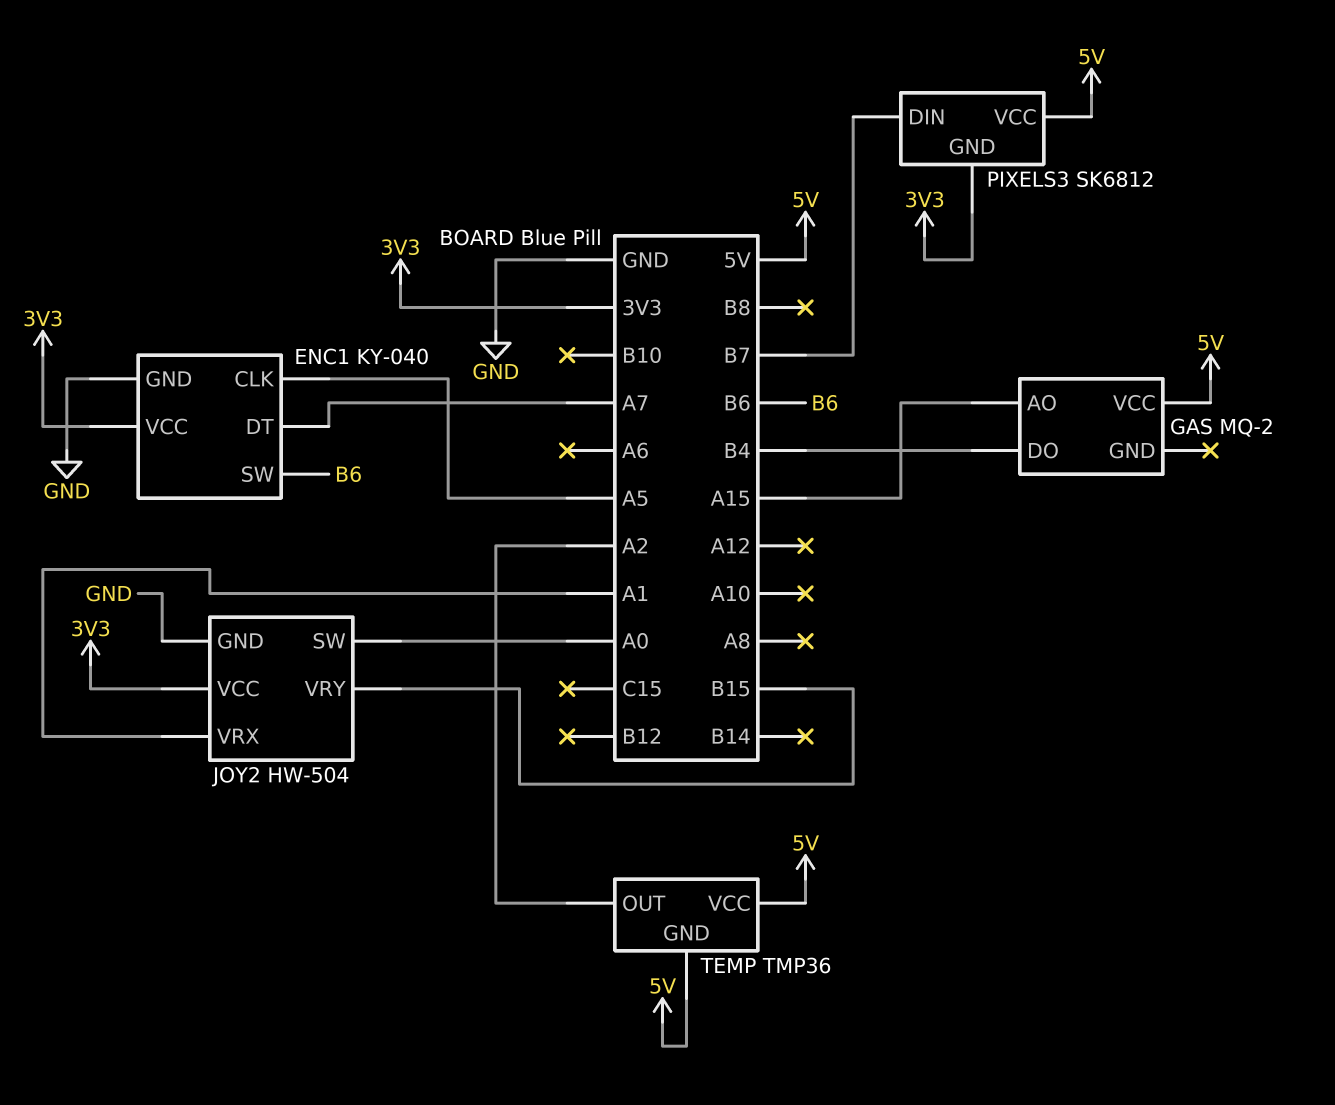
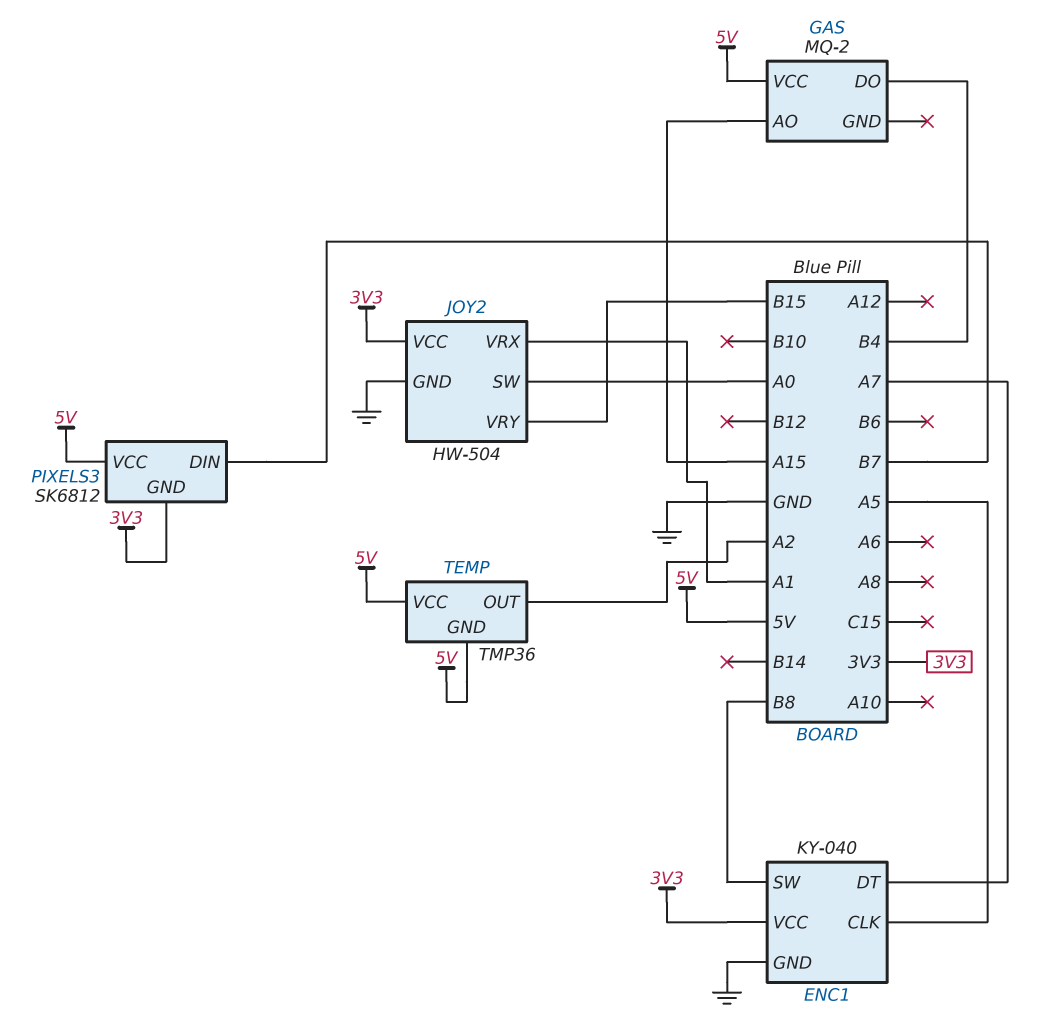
ENC1 pin SW: B6 -> B8

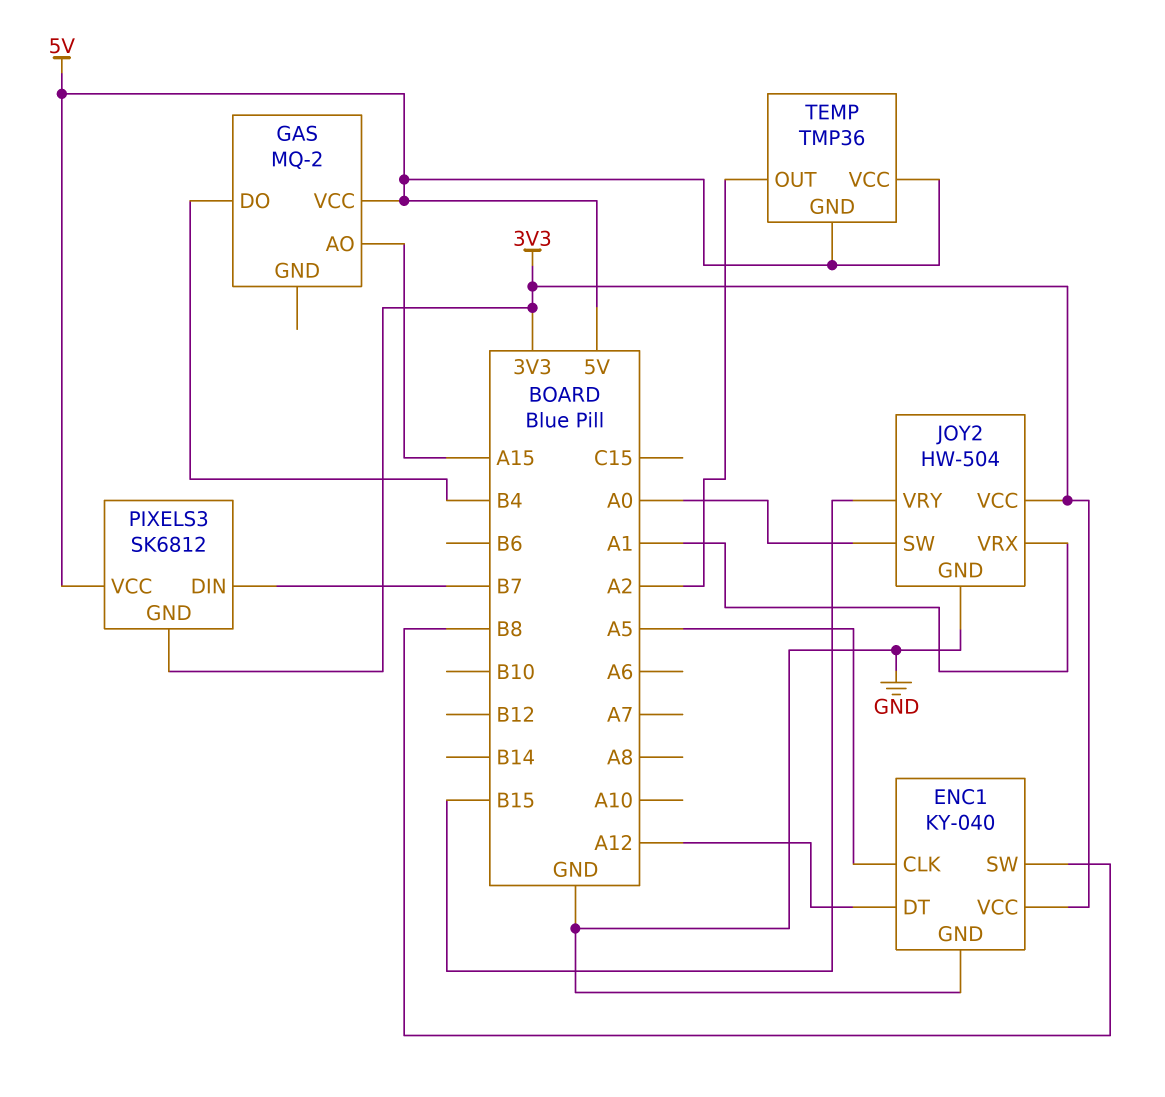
ENC1 pin DT: A7 -> A12

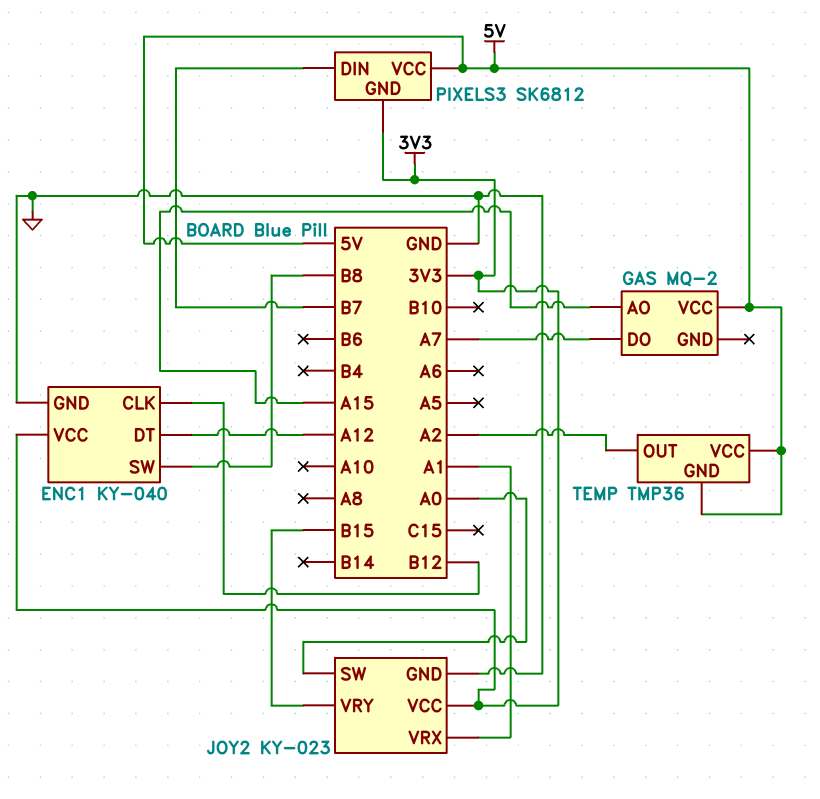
ENC1 pin CLK: A5 -> B12
GAS pin DO: B4 -> A7
JOY2: HW-504 -> KY-023

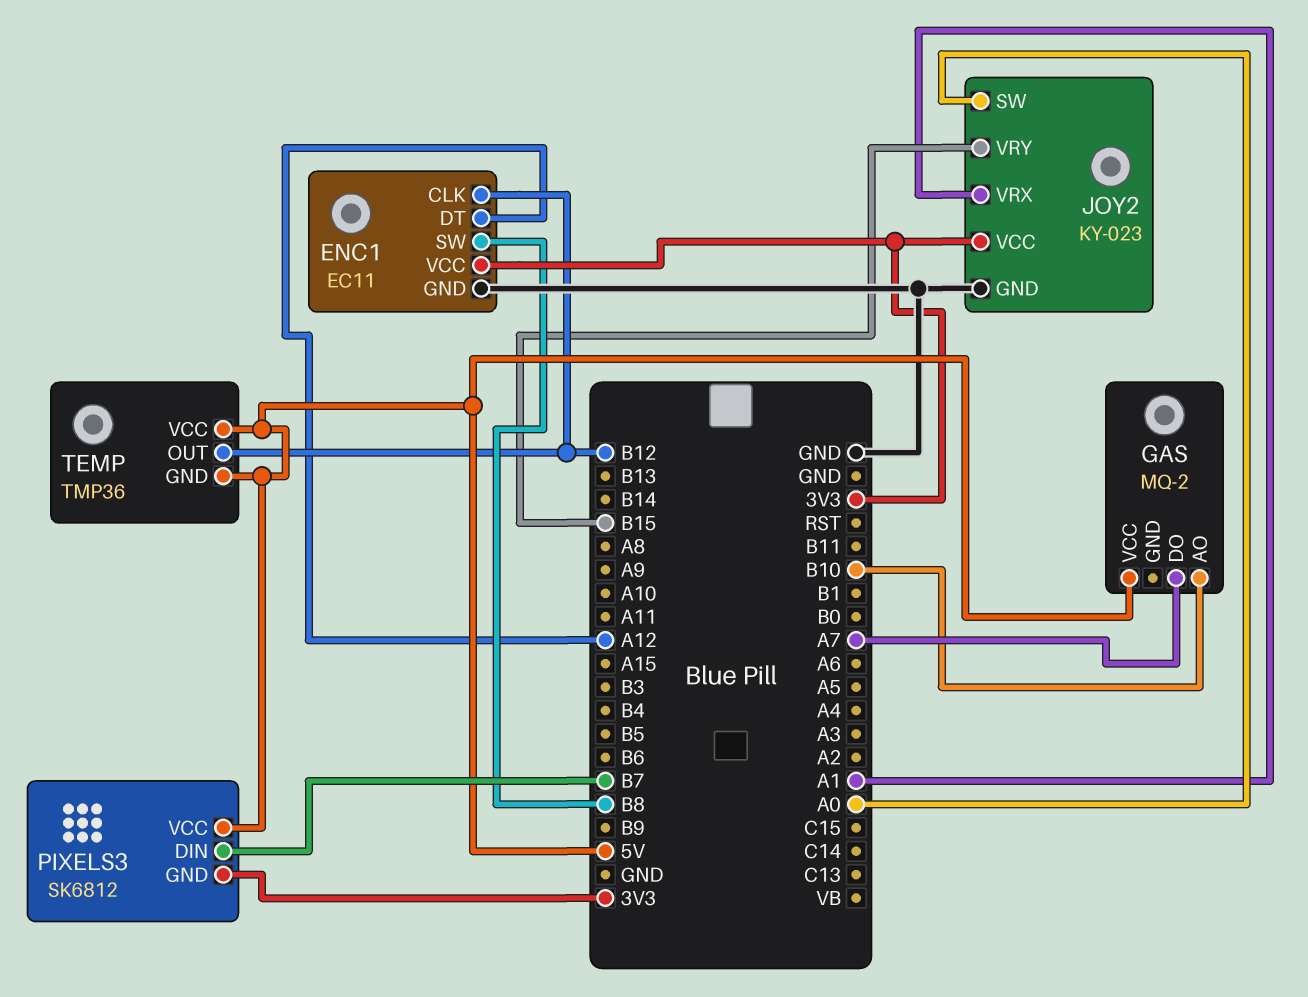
ENC1: KY-040 -> EC11
GAS pin AO: A15 -> B10
TEMP pin OUT: A2 -> B12

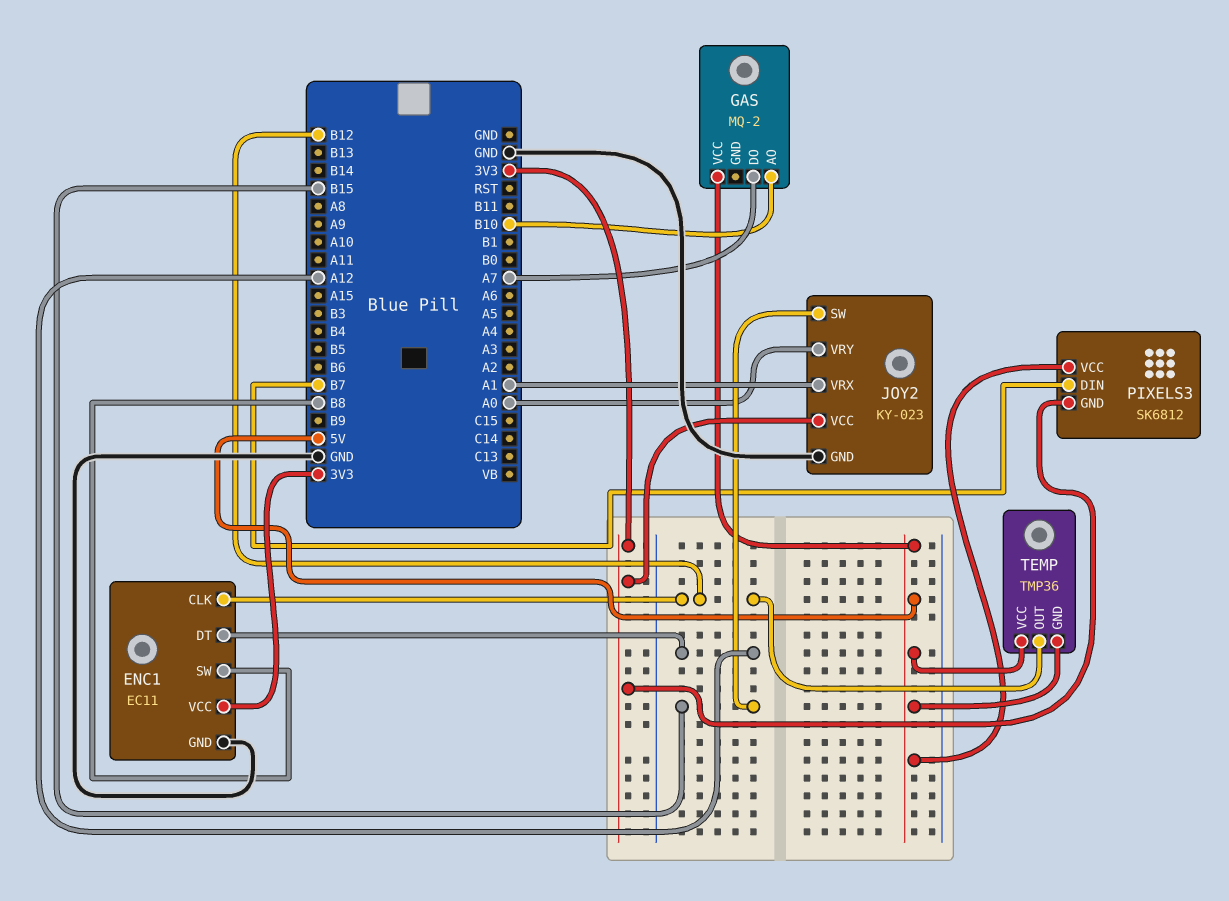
JOY2 pin SW: A0 -> B15
JOY2 pin VRY: B15 -> A0

